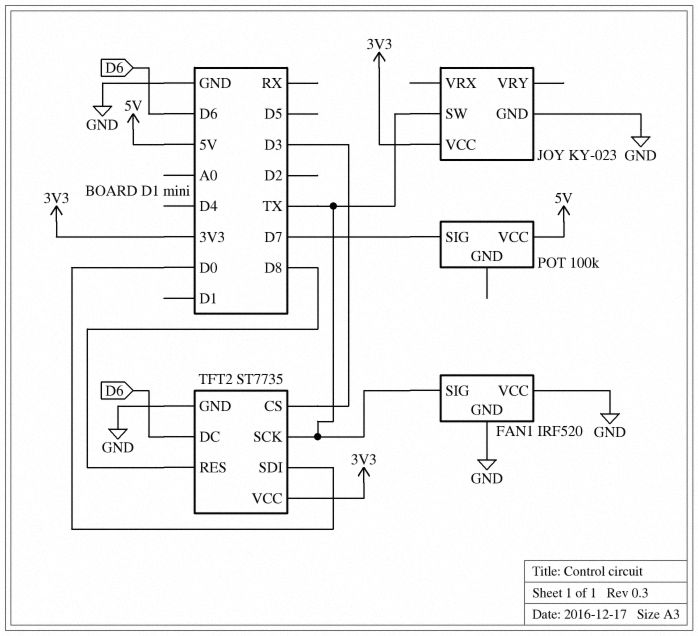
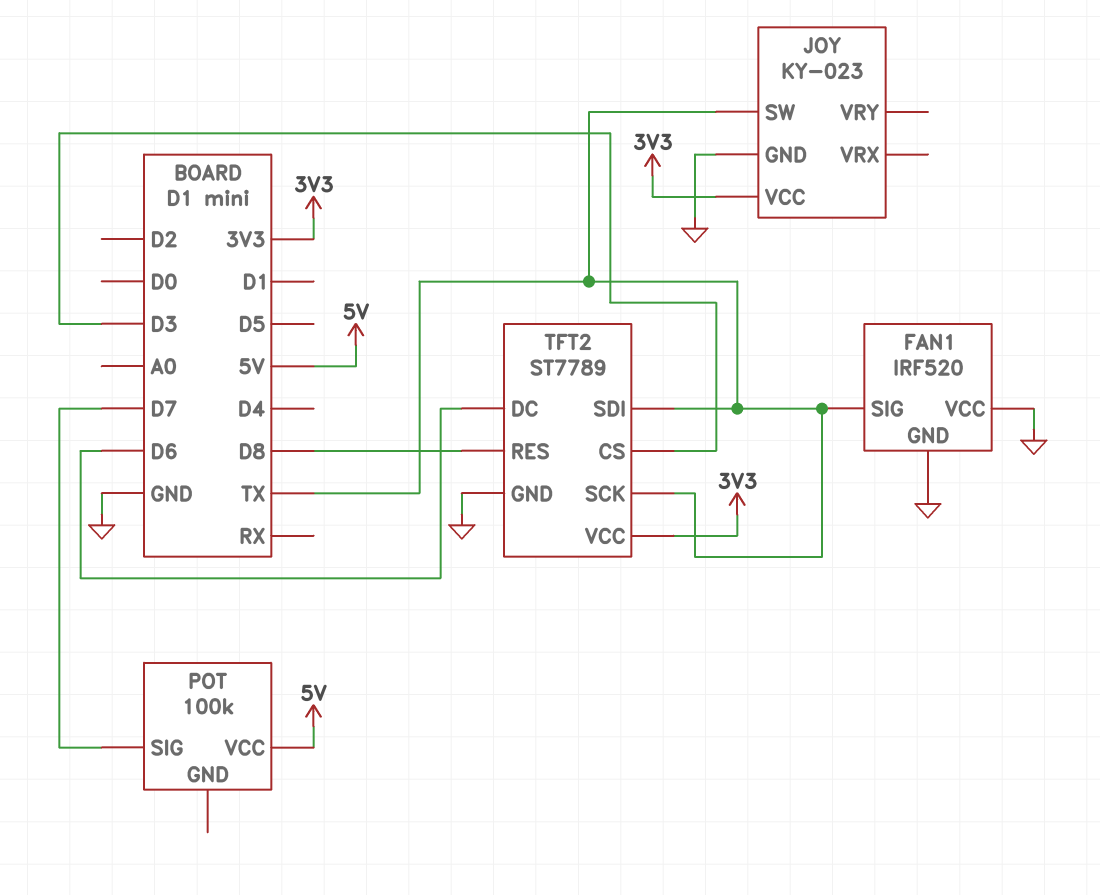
TFT2: ST7735 -> ST7789
TFT2 pin SDI: D0 -> TX

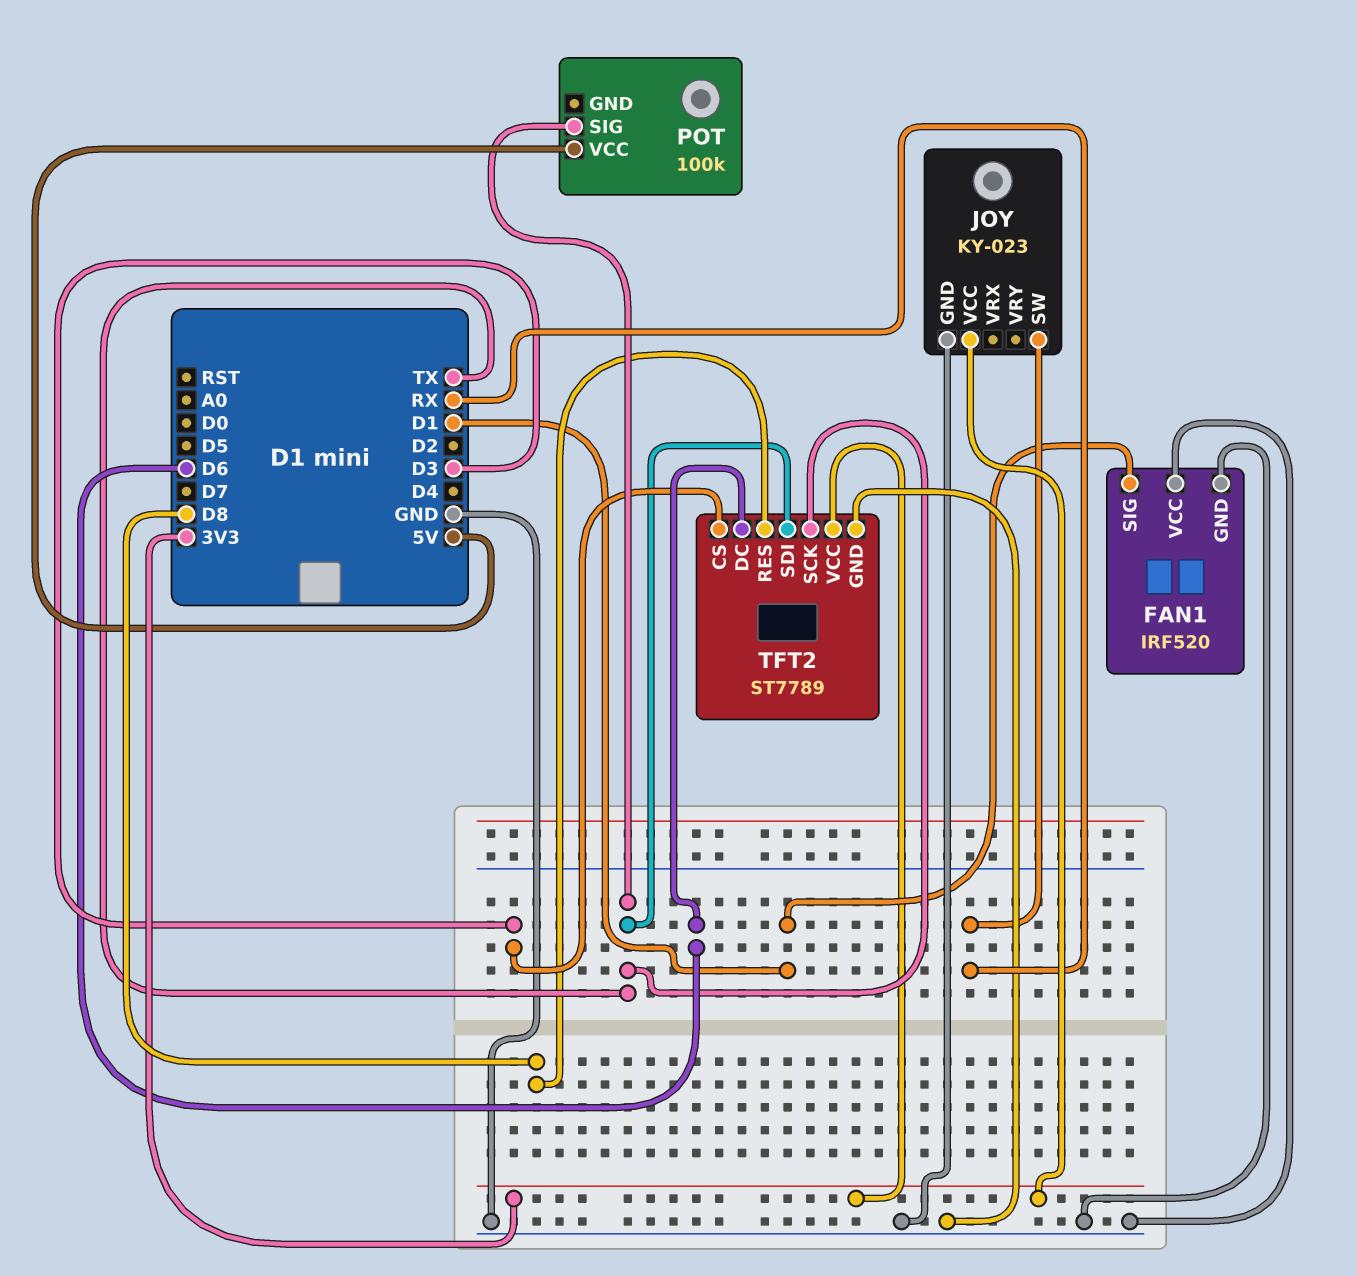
FAN1 pin SIG: TX -> D1
JOY pin SW: TX -> RX
POT pin SIG: D7 -> TX

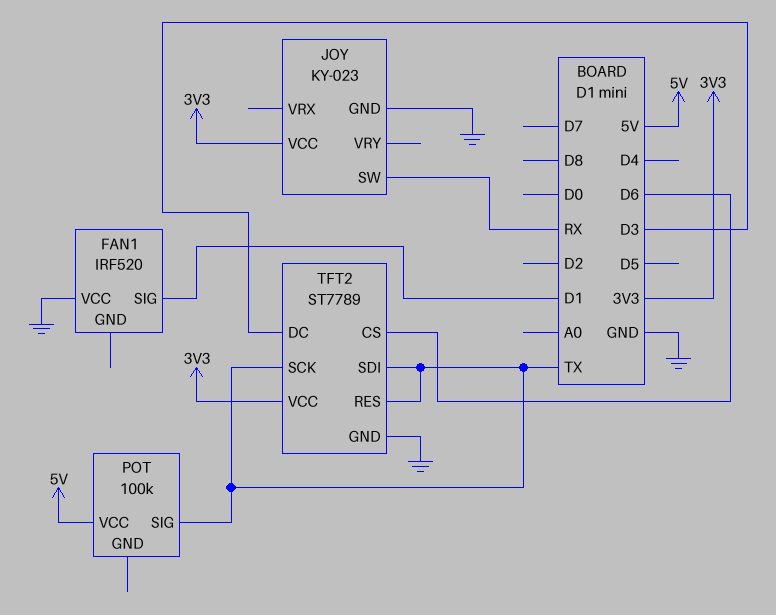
FAN1 pin GND: GND -> none
TFT2 pin CS: D3 -> D6
TFT2 pin DC: D6 -> D3
TFT2 pin RES: D8 -> TX

